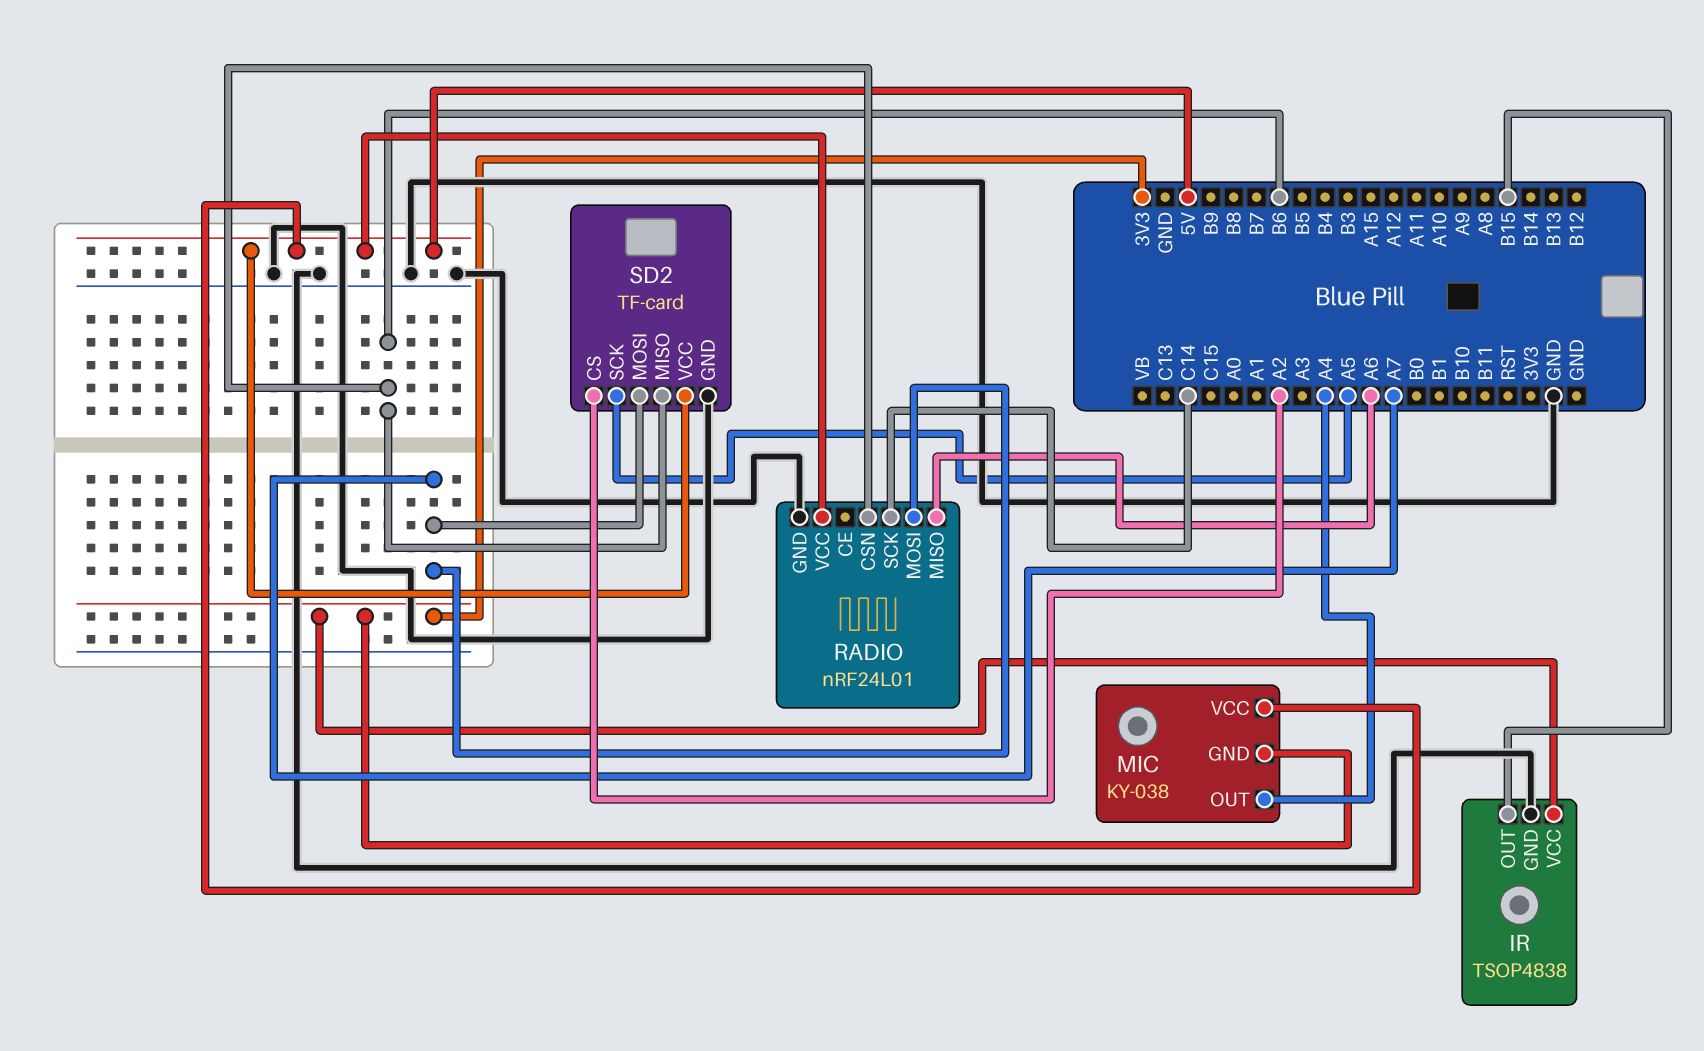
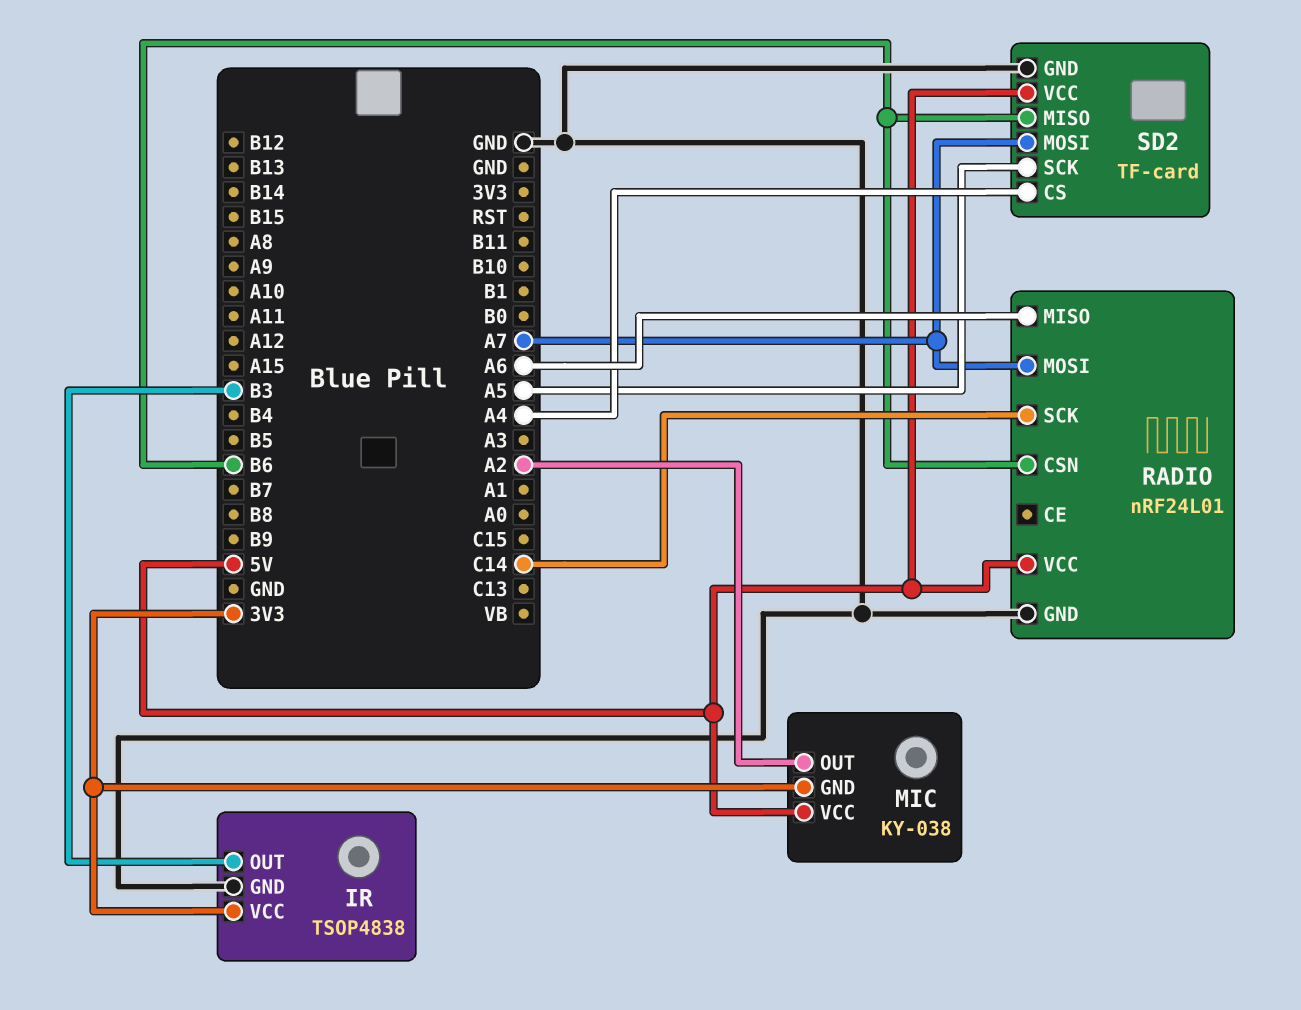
IR pin OUT: B15 -> B3
MIC pin OUT: A4 -> A2
SD2 pin CS: A2 -> A4

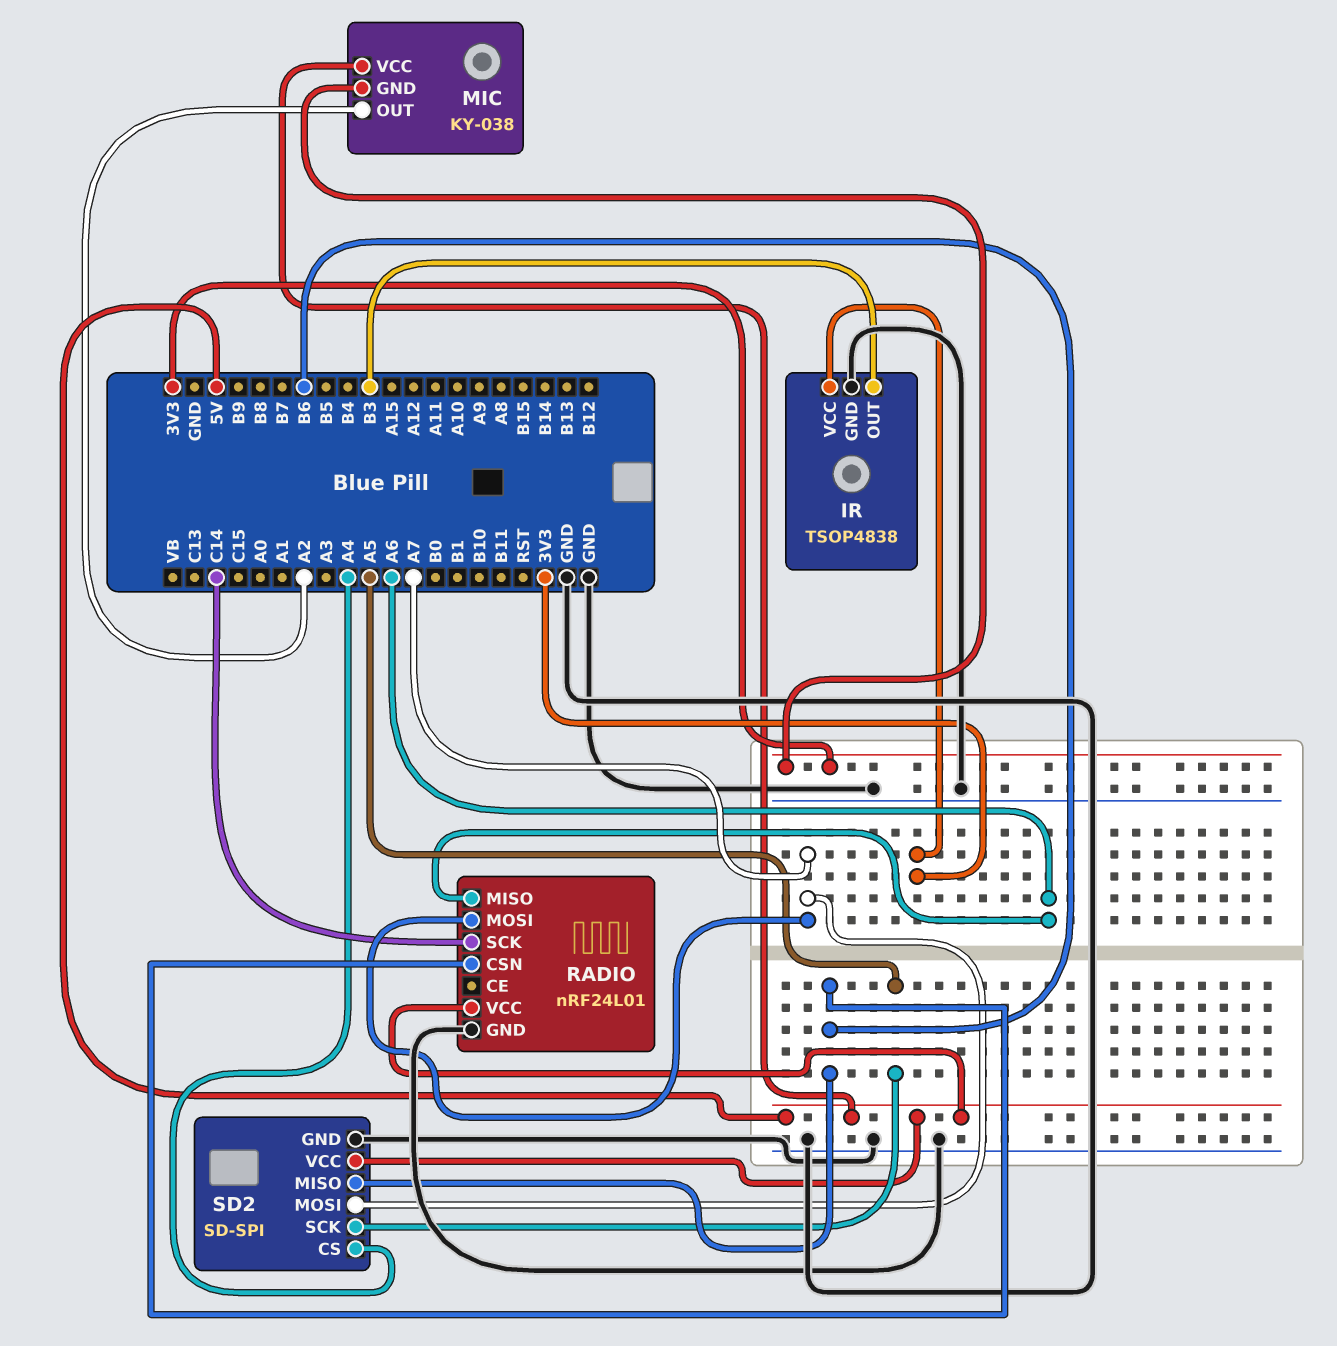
SD2: TF-card -> SD-SPI

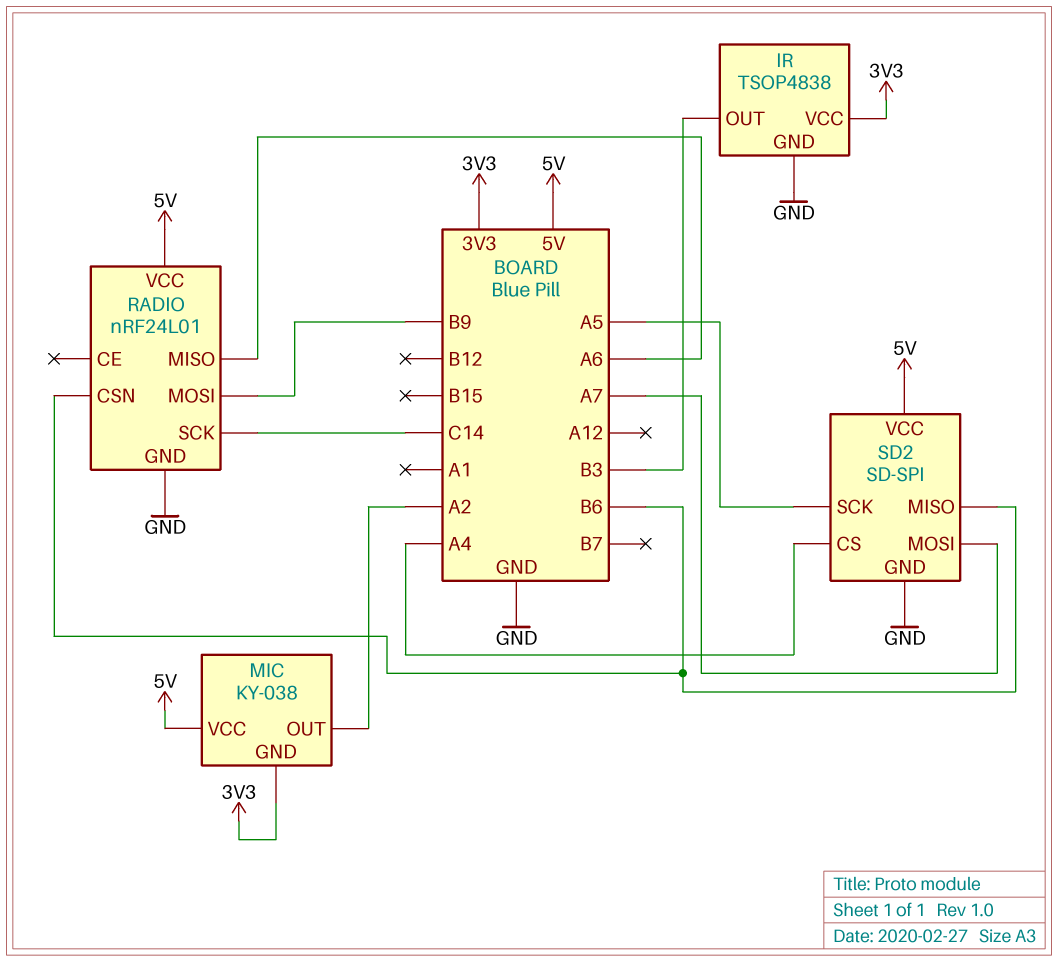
RADIO pin MOSI: A7 -> B9

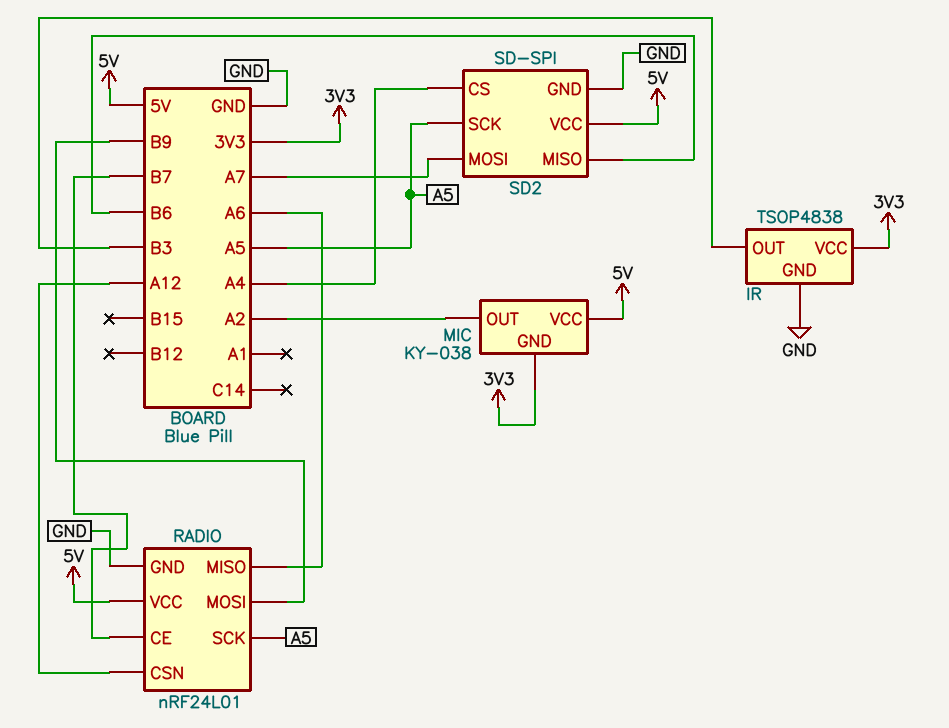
RADIO pin CE: none -> B7
RADIO pin CSN: B6 -> A12
RADIO pin SCK: C14 -> A5

